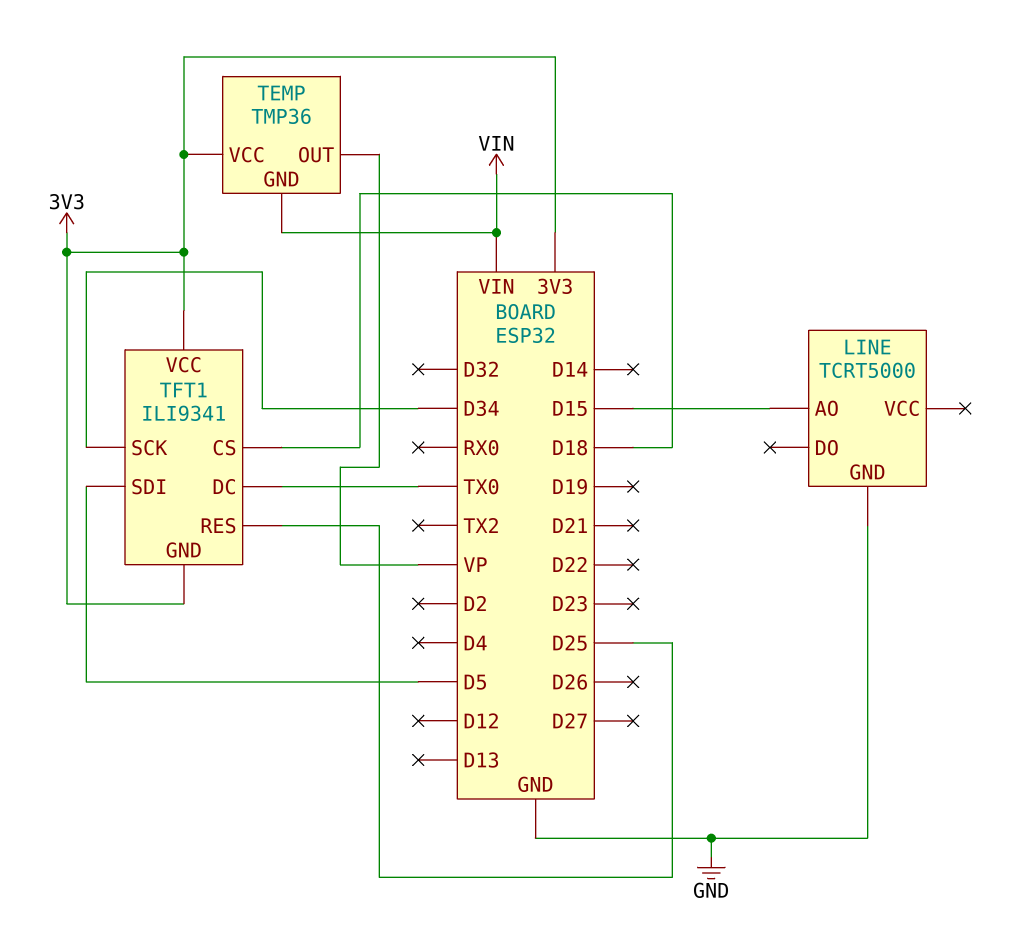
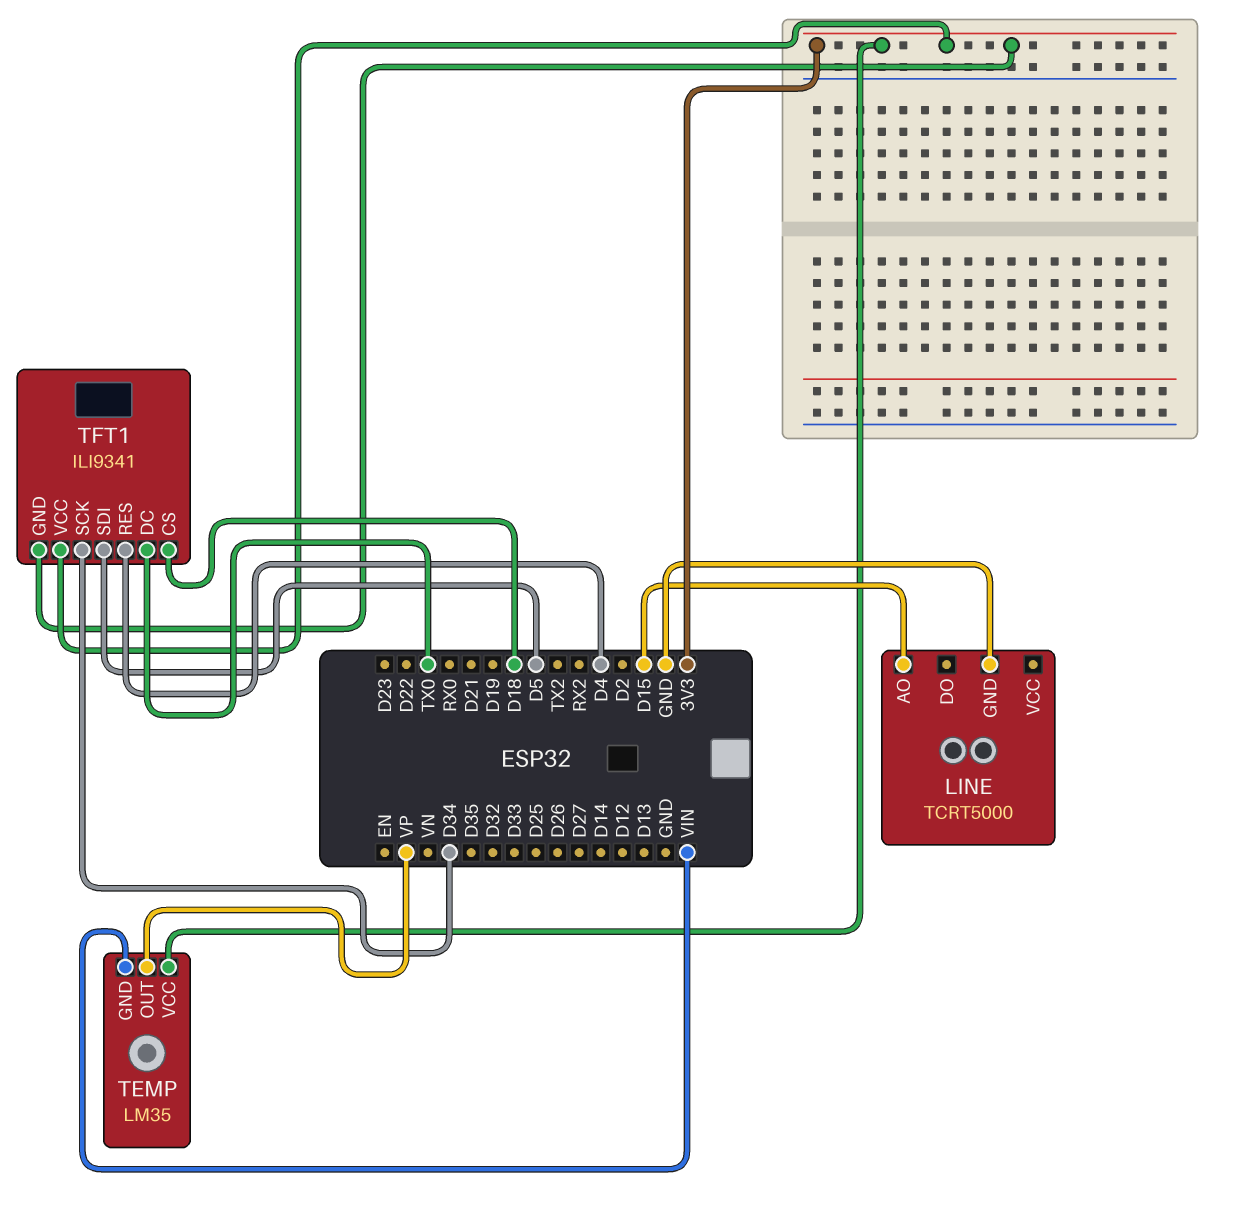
TEMP: TMP36 -> LM35
TFT1 pin RES: D25 -> D4

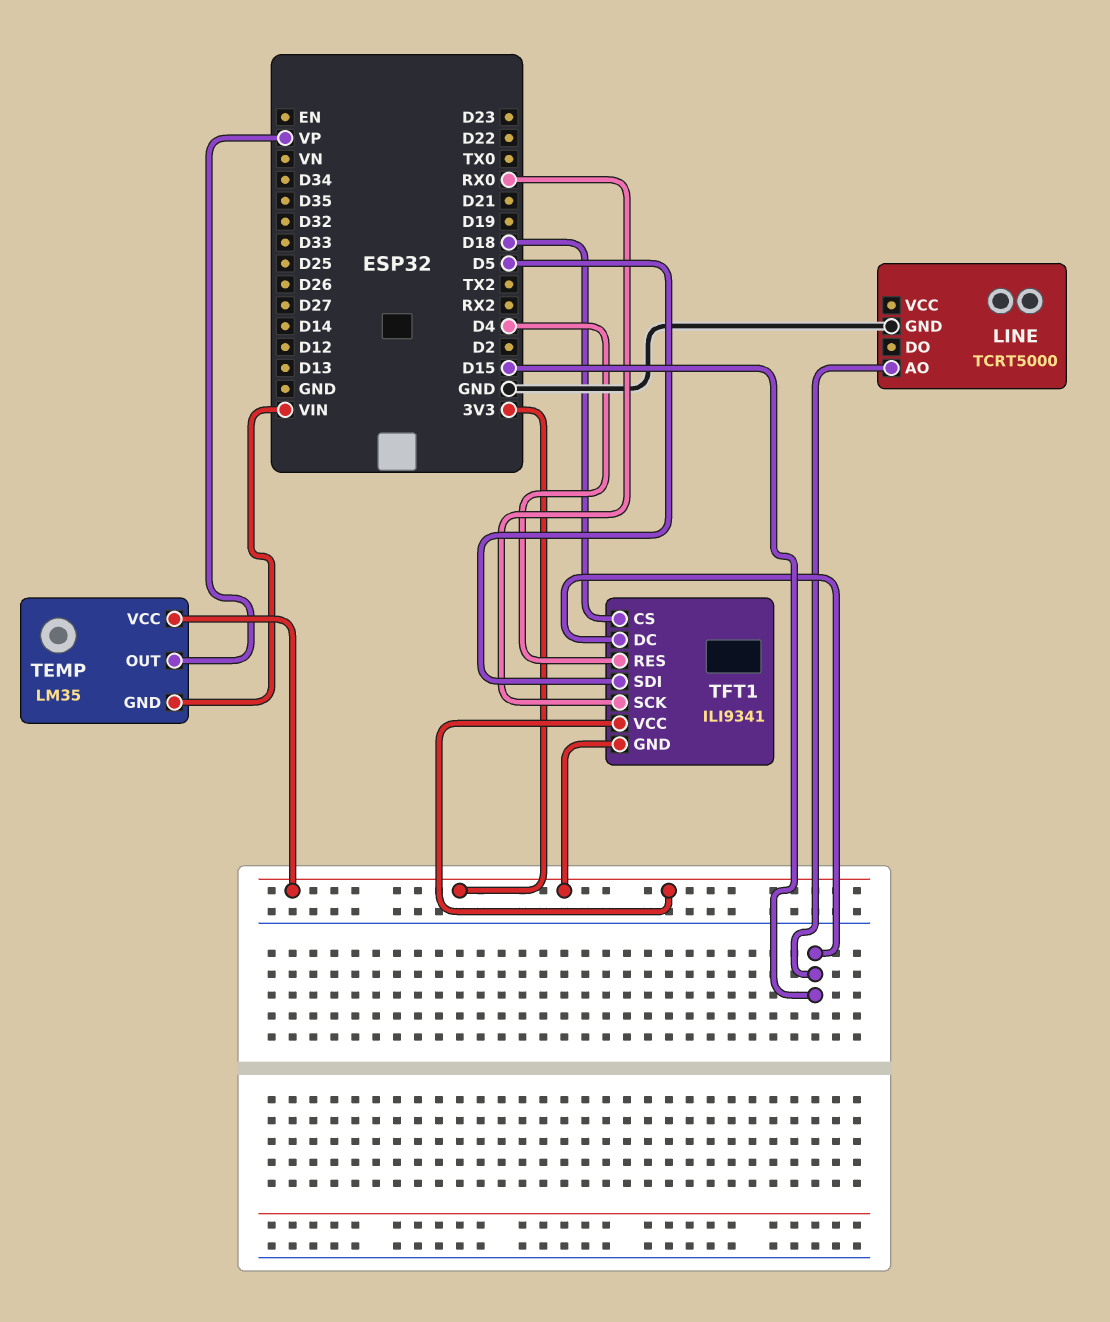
TFT1 pin DC: TX0 -> D15
TFT1 pin SCK: D34 -> RX0

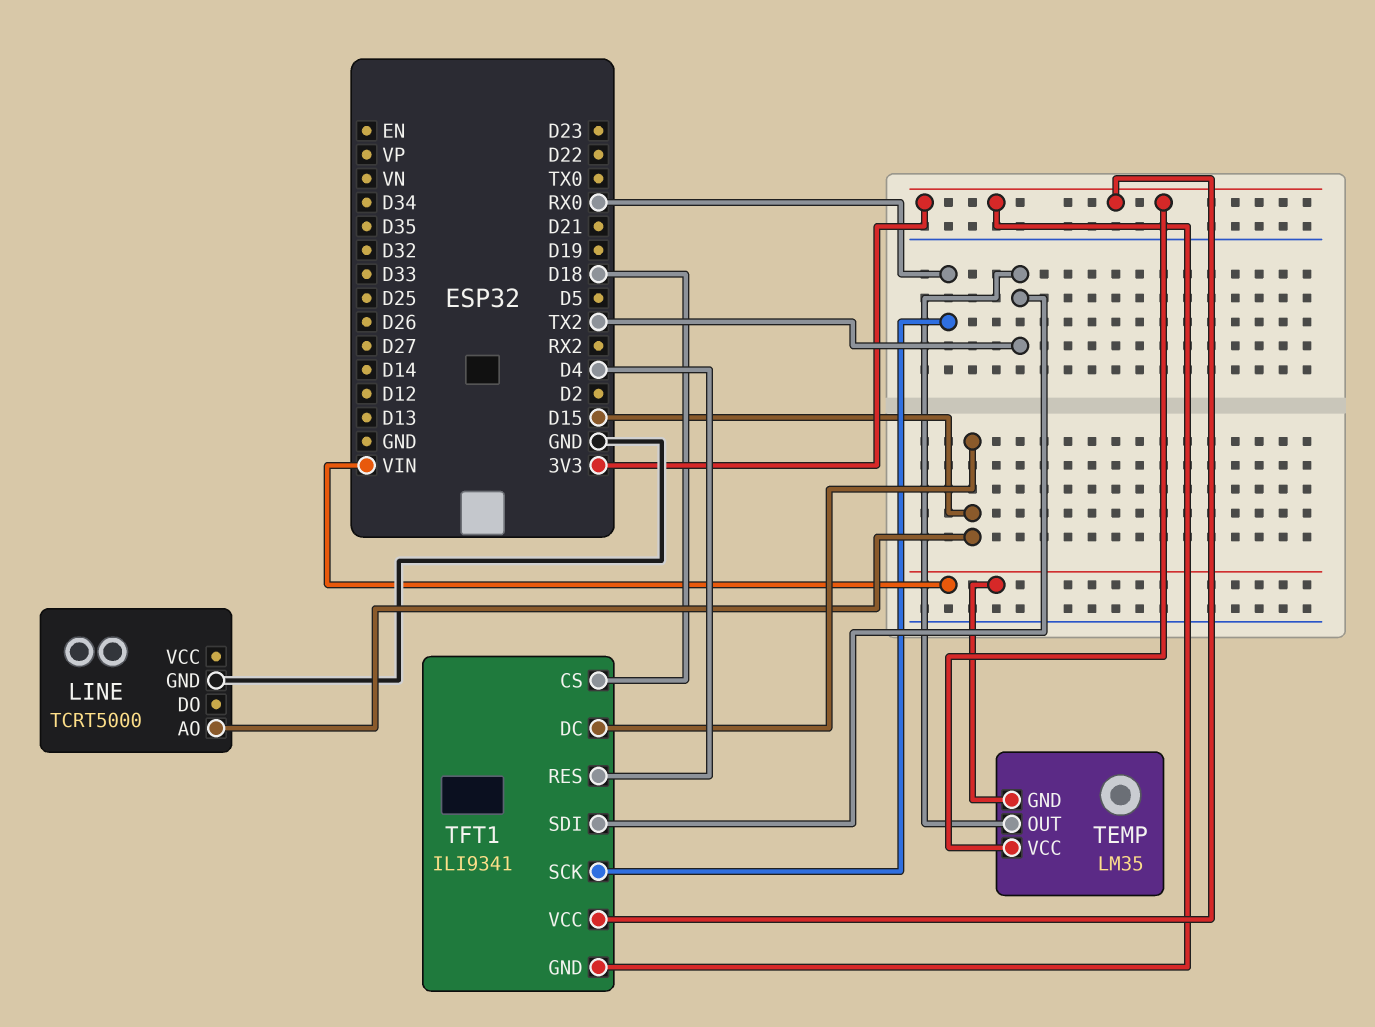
TEMP pin OUT: VP -> TX2
TFT1 pin SDI: D5 -> TX2

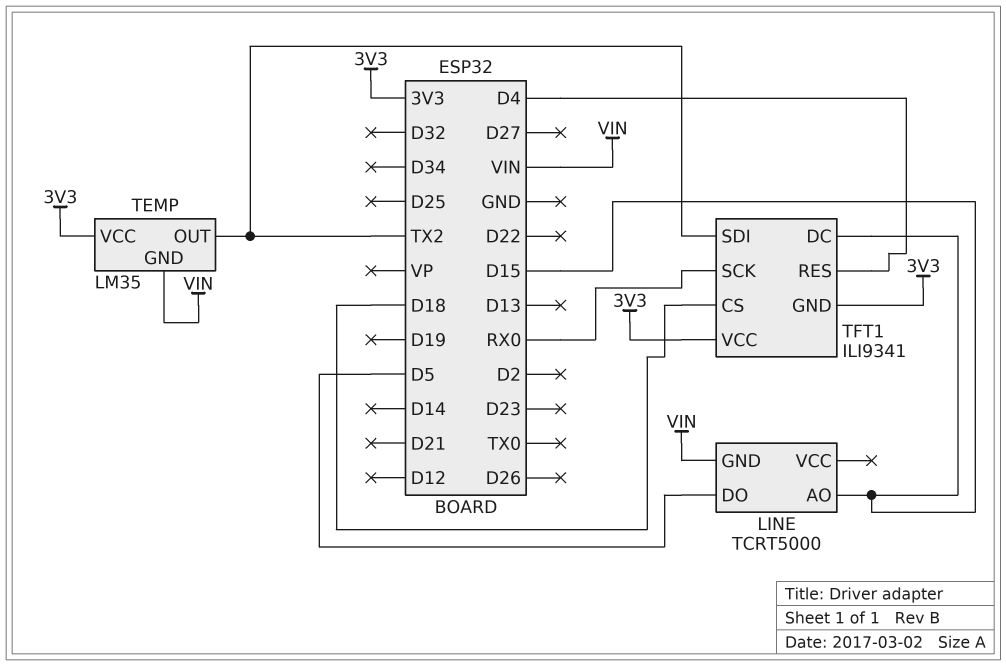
LINE pin DO: none -> D5
LINE pin GND: GND -> VIN

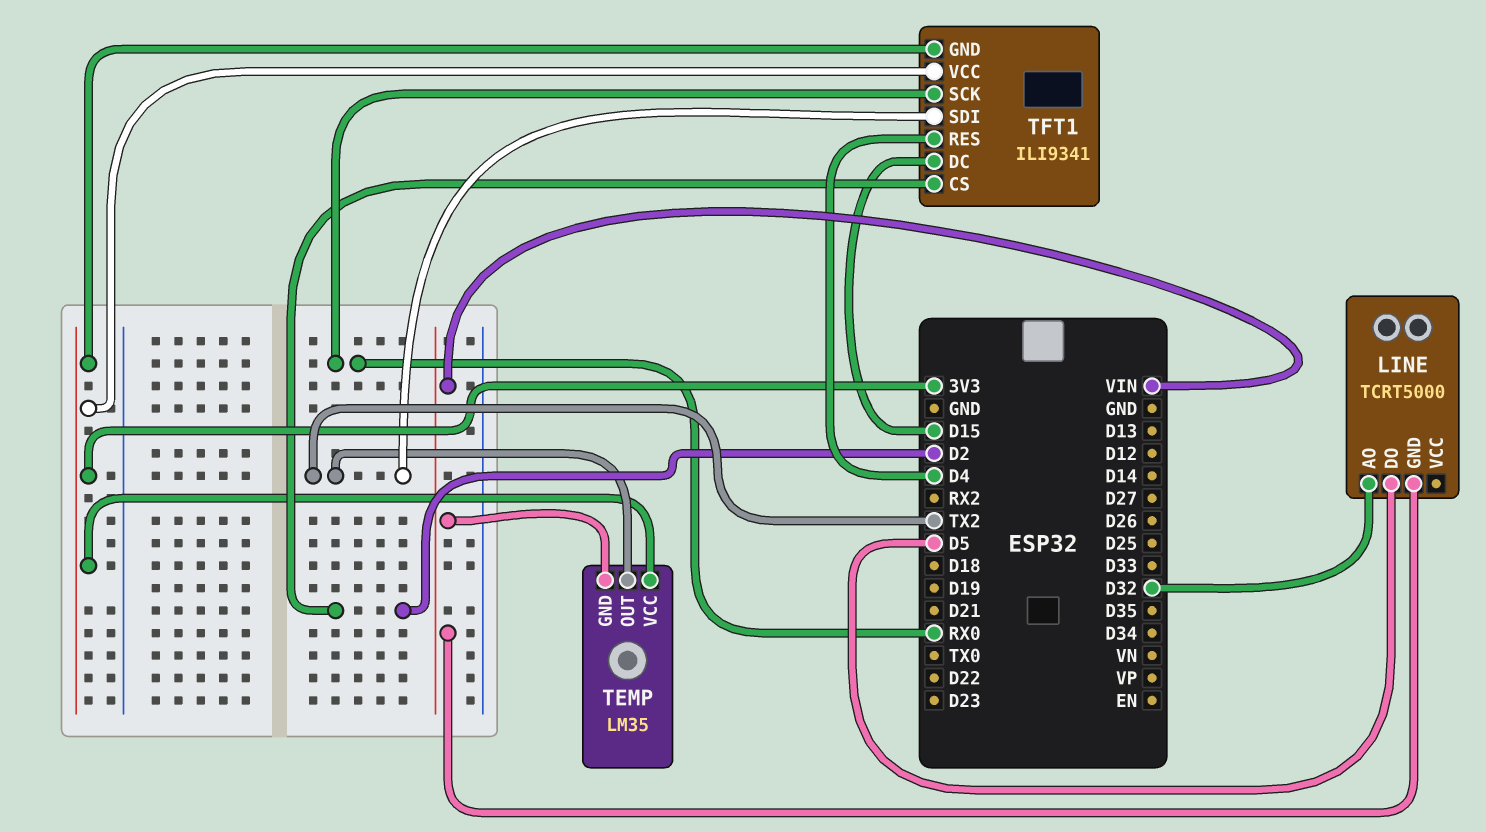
LINE pin AO: D15 -> D32
TFT1 pin CS: D18 -> D2

